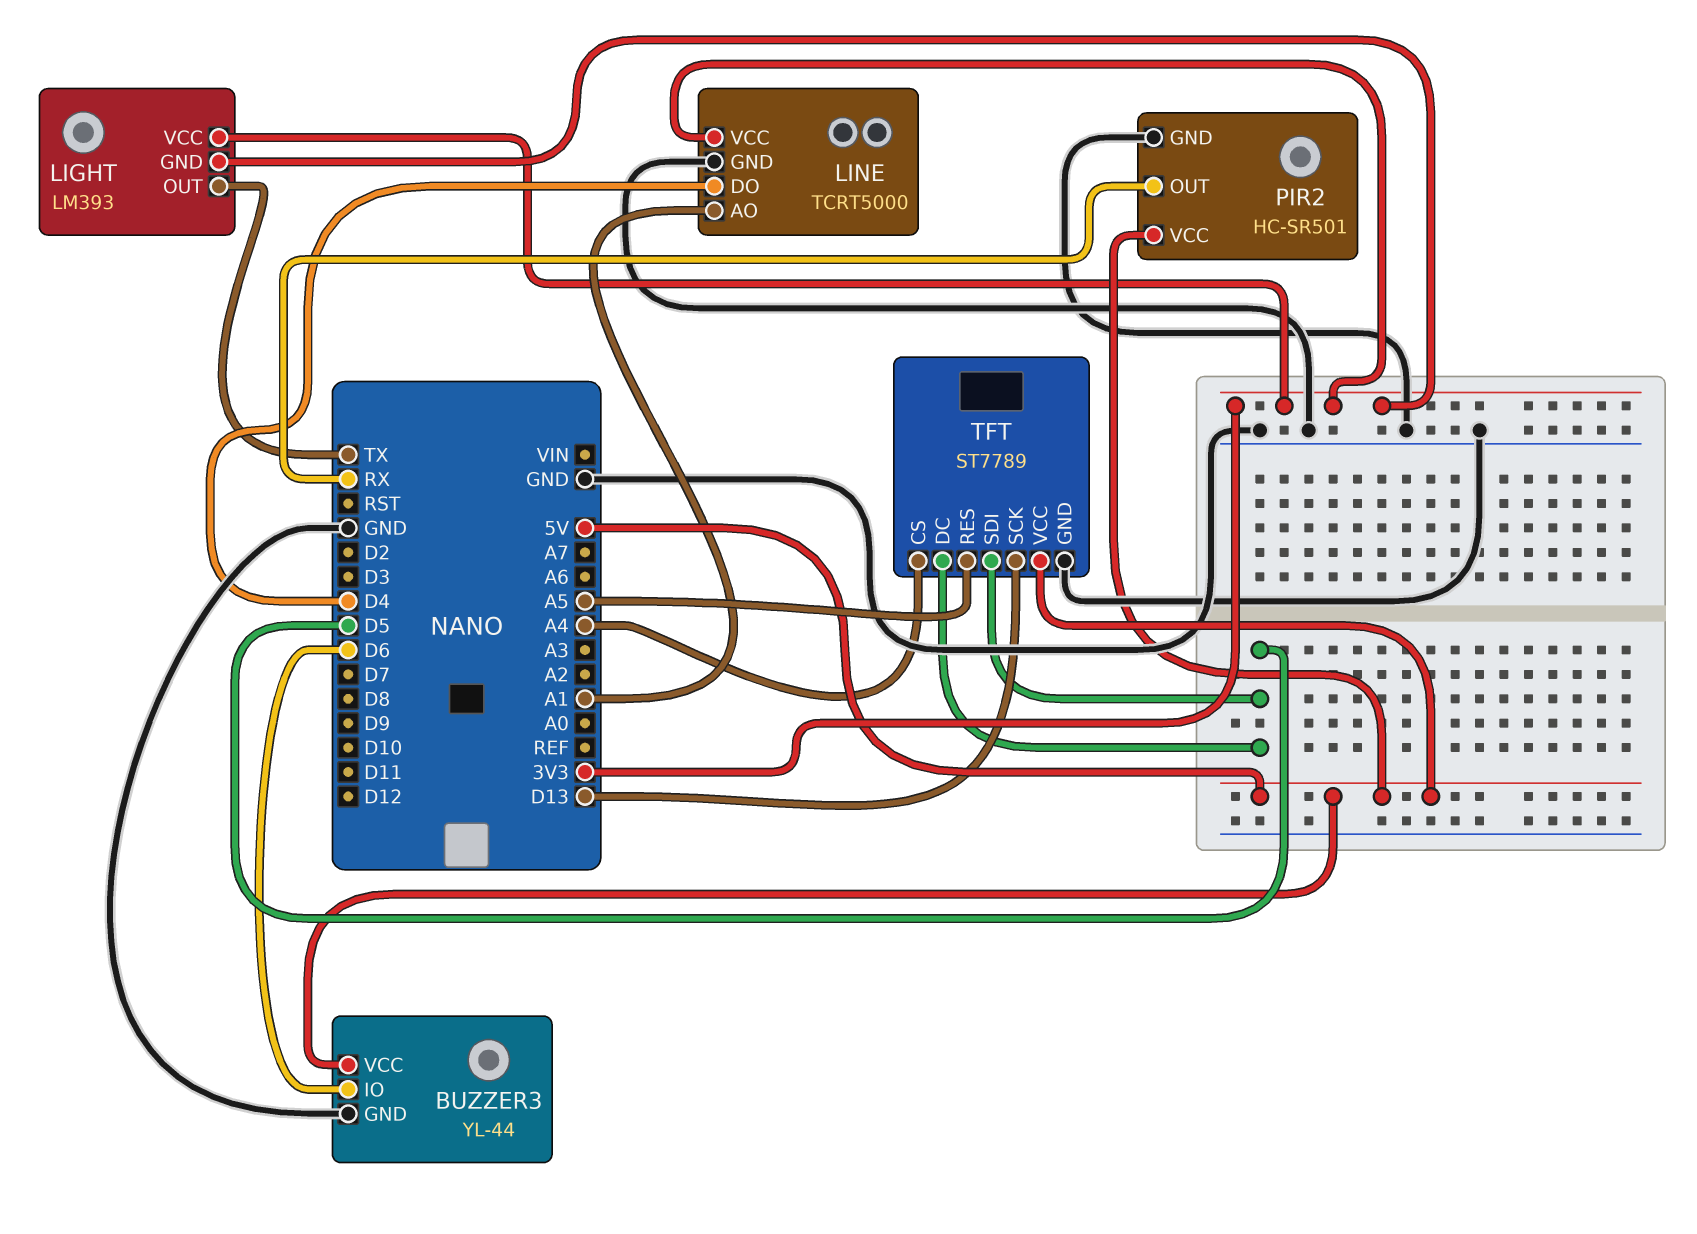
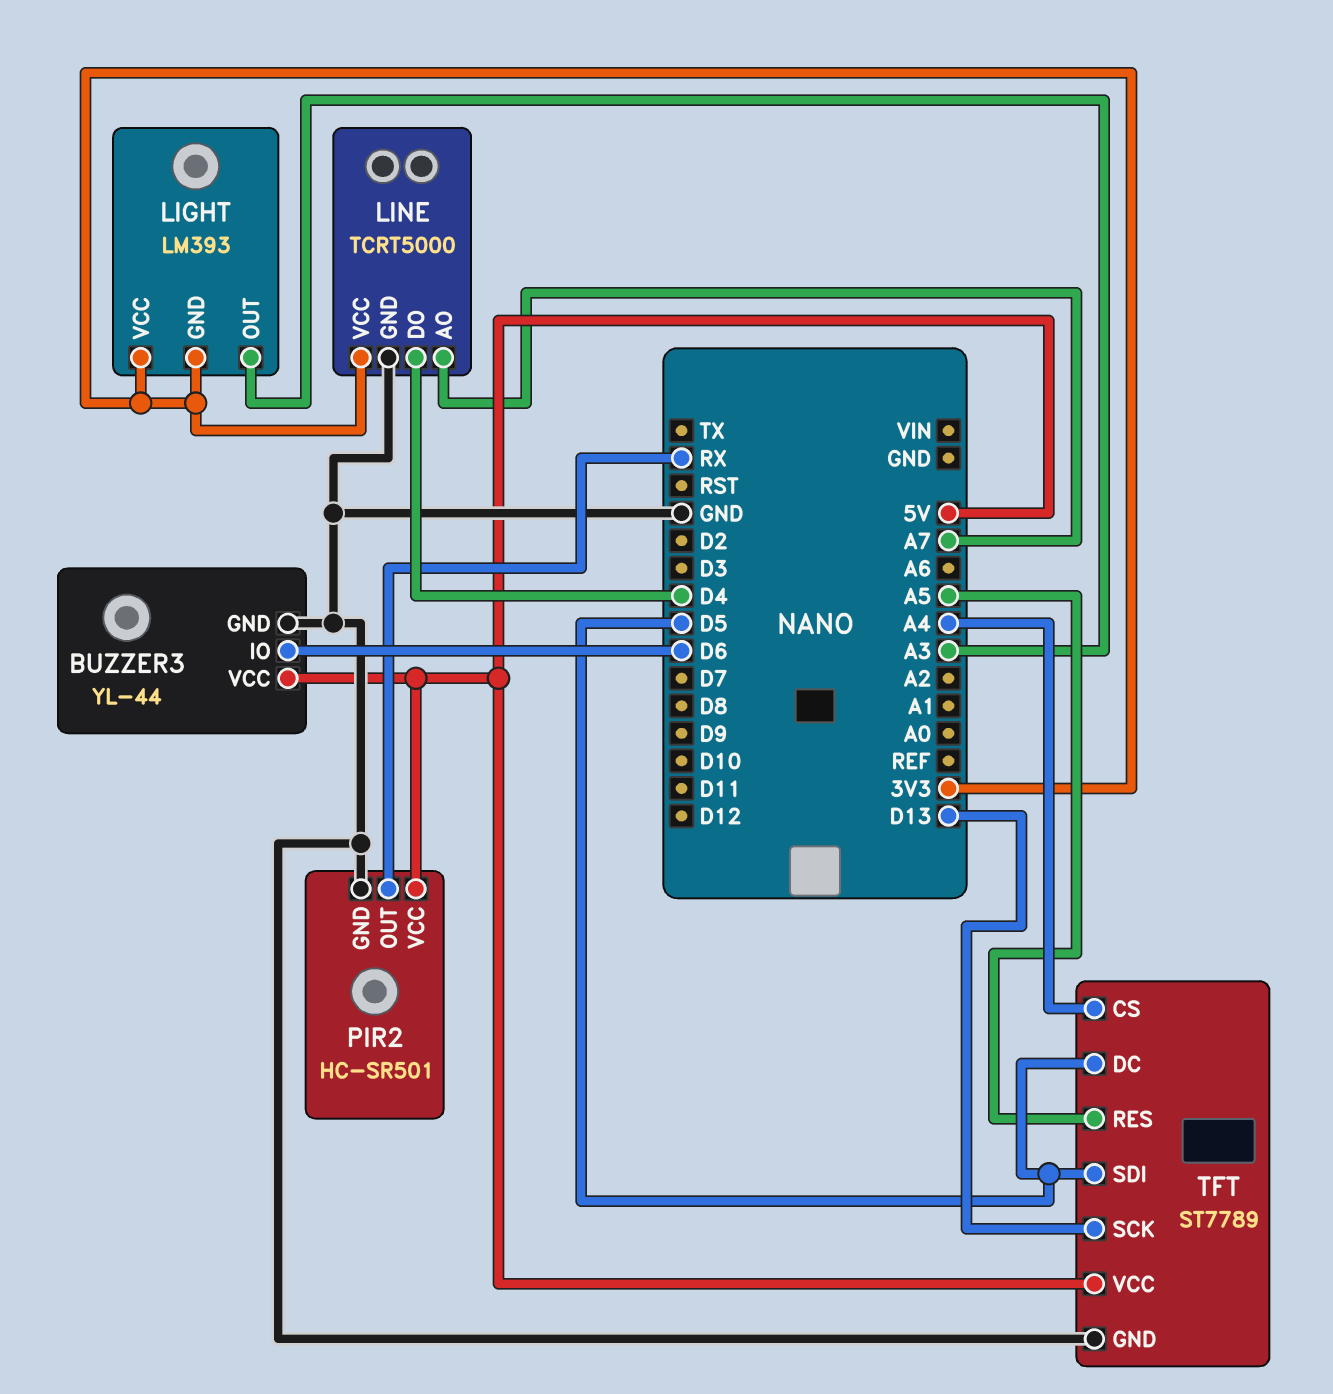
LIGHT pin OUT: TX -> A3
LINE pin AO: A1 -> A7

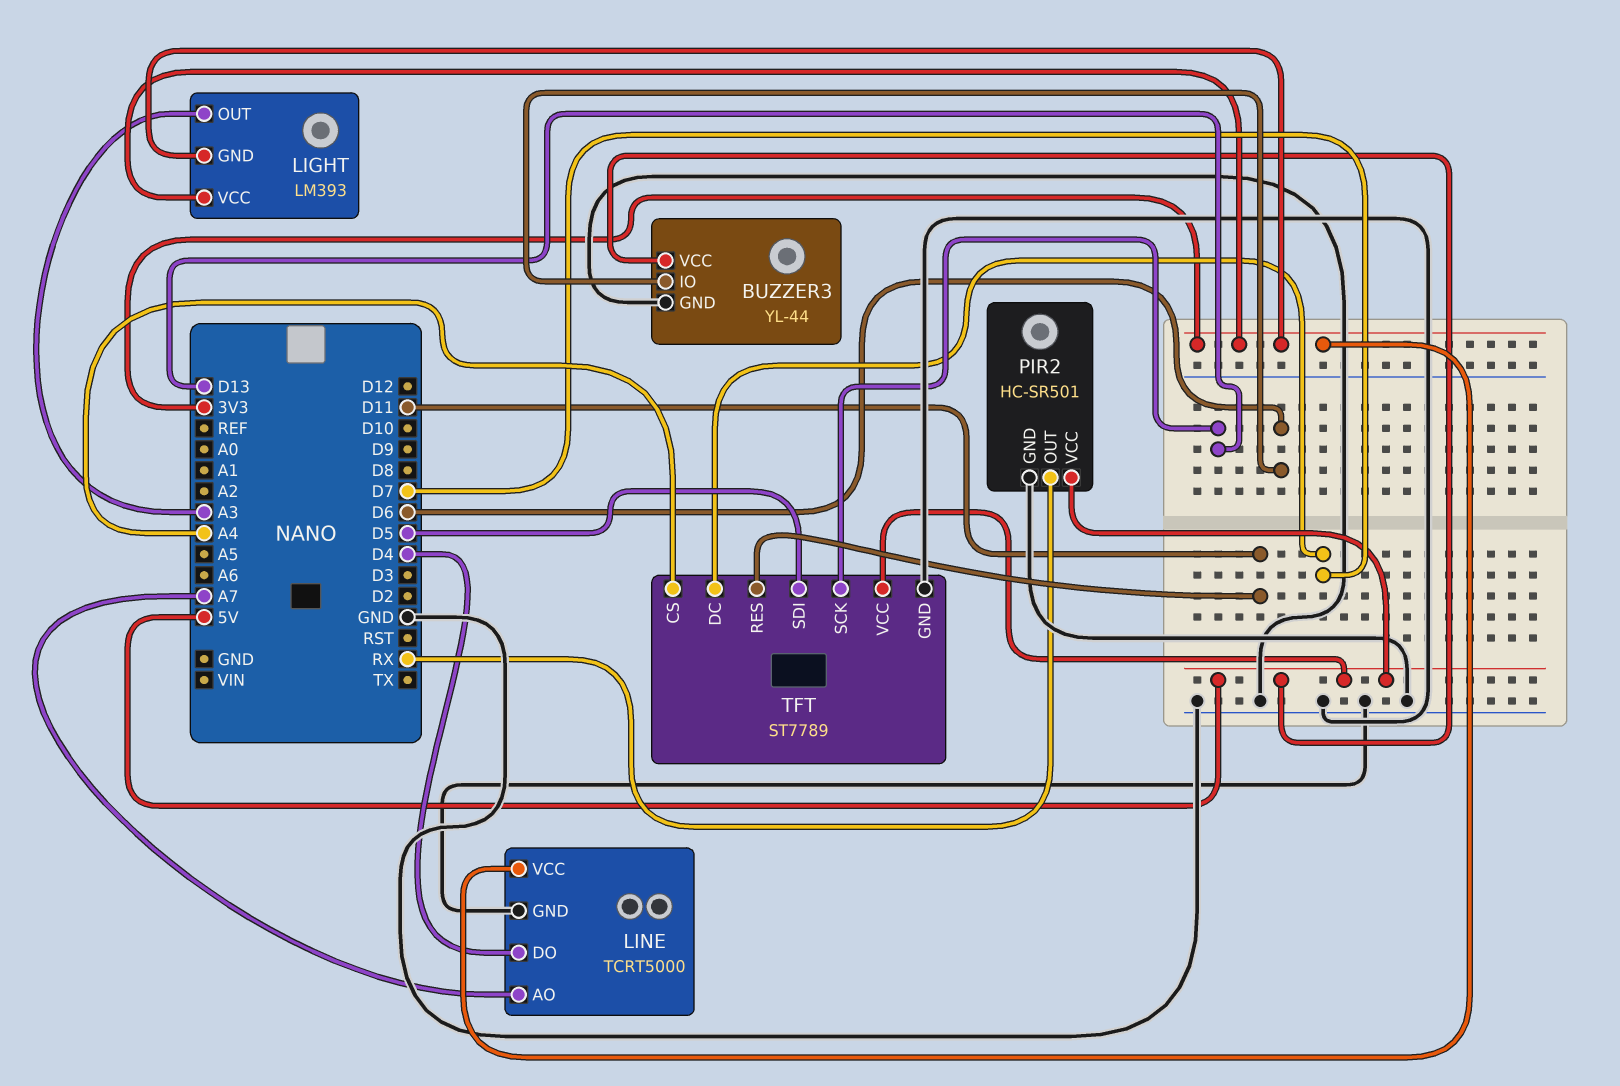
TFT pin DC: D5 -> D7
TFT pin RES: A5 -> D11

